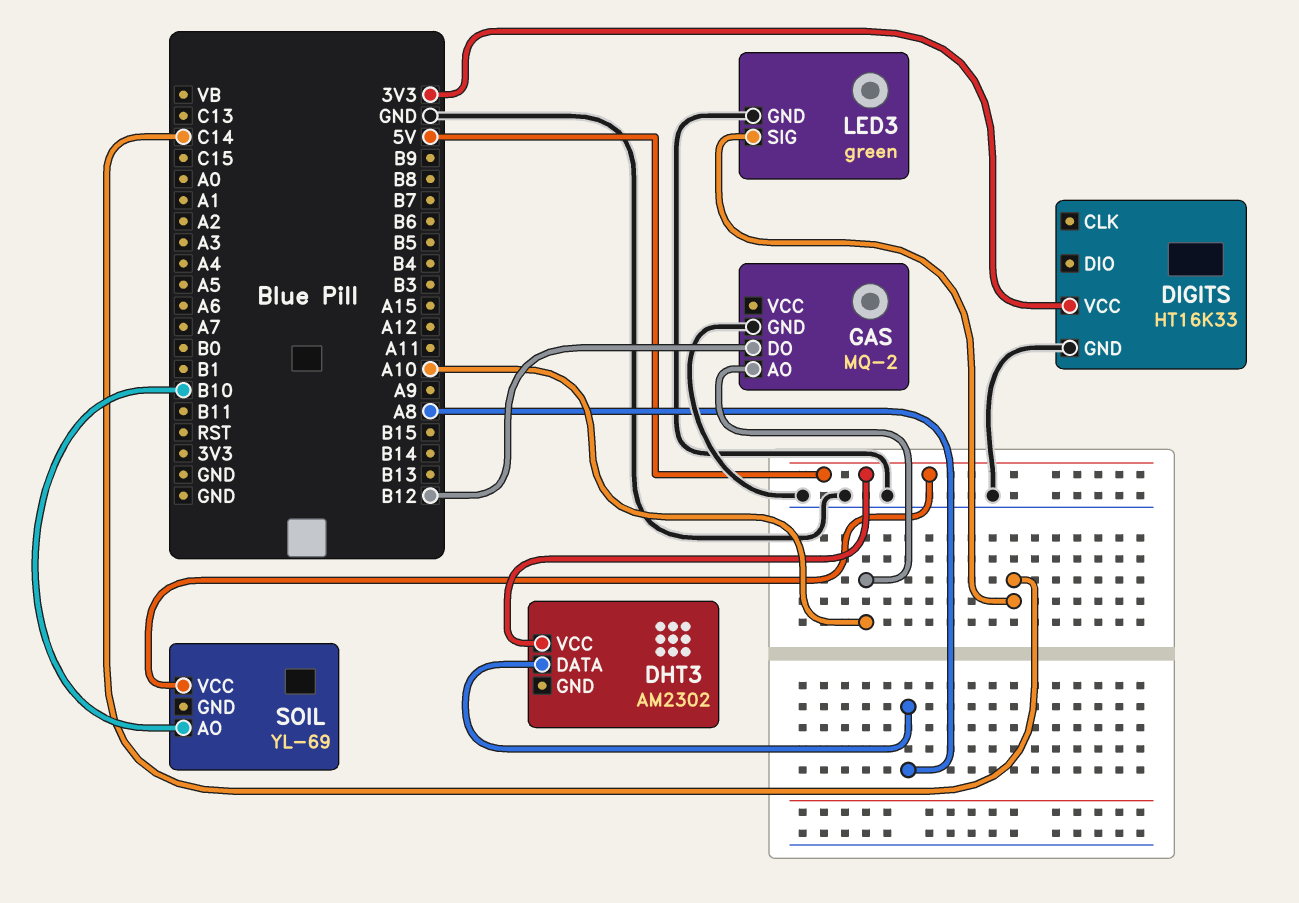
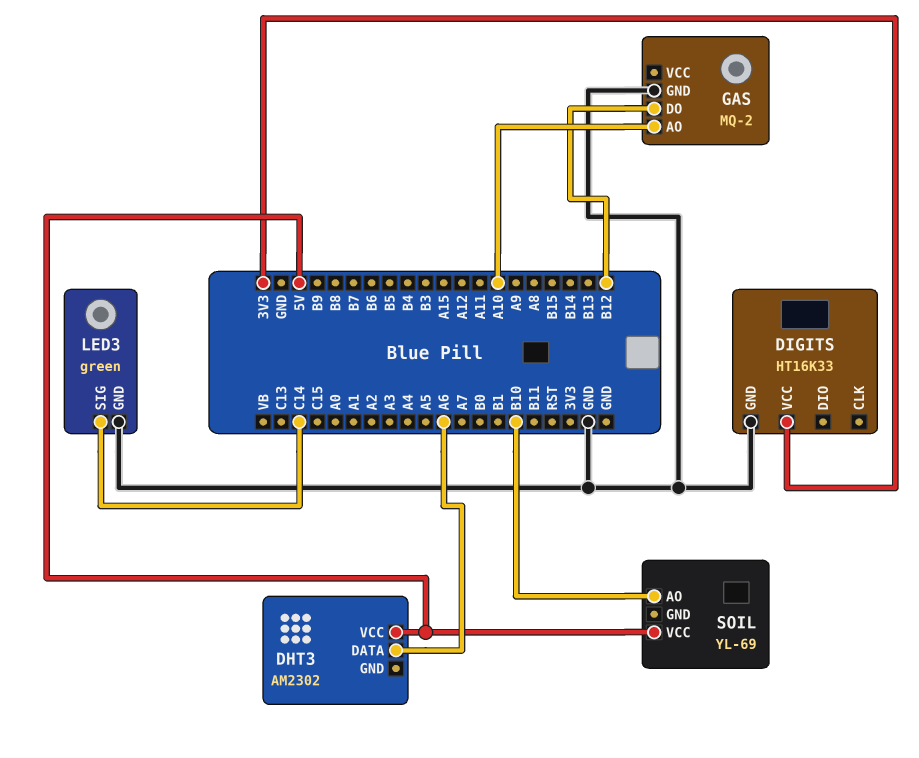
DHT3 pin DATA: A8 -> A6

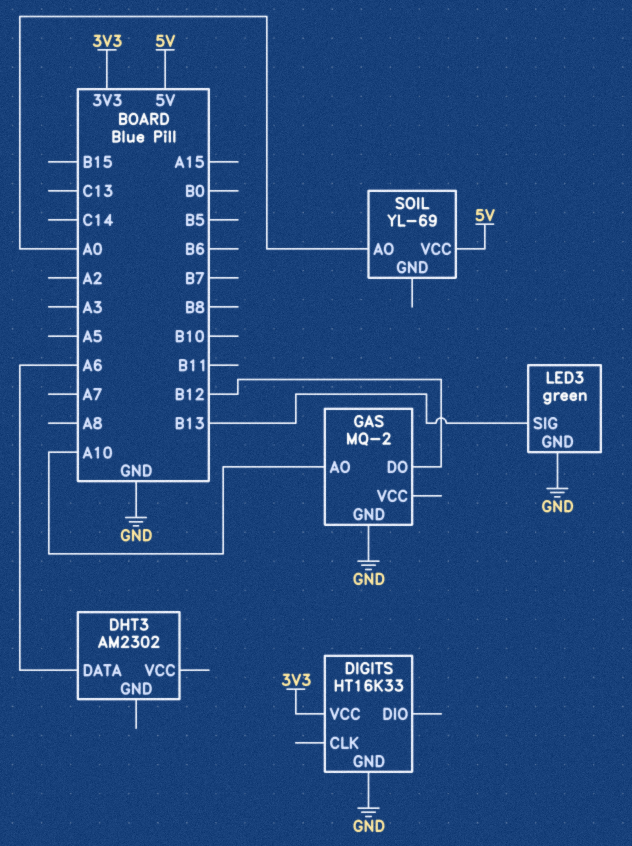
DHT3 pin VCC: 5V -> none
LED3 pin SIG: C14 -> B13
SOIL pin AO: B10 -> A0

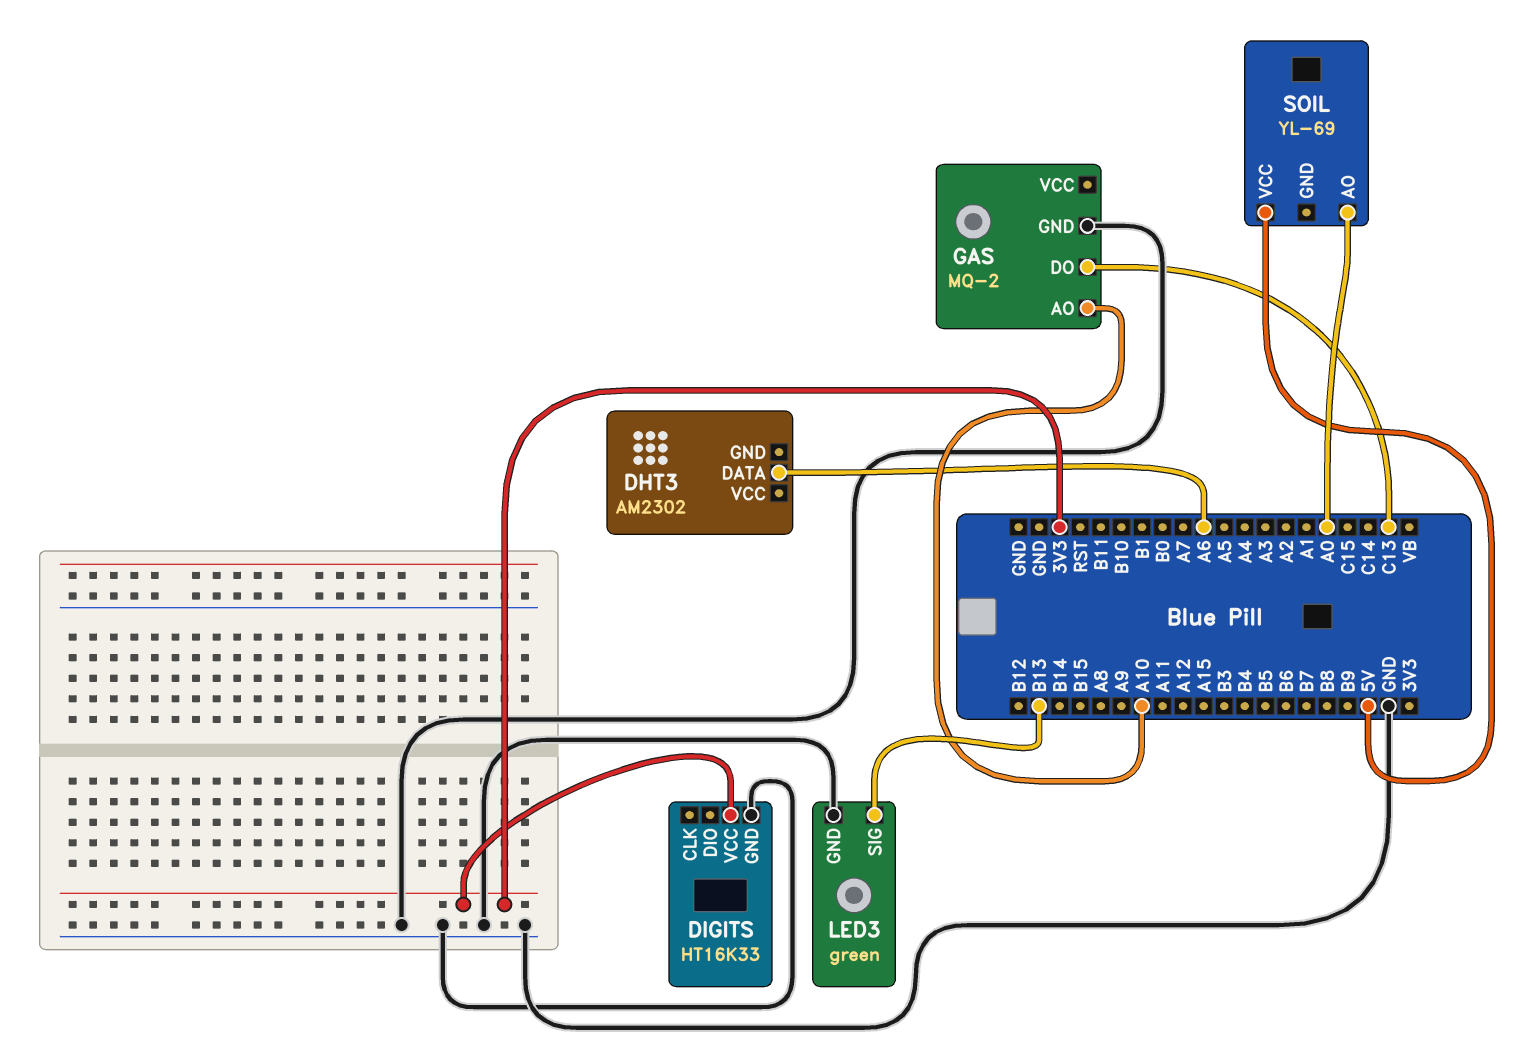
GAS pin DO: B12 -> C13

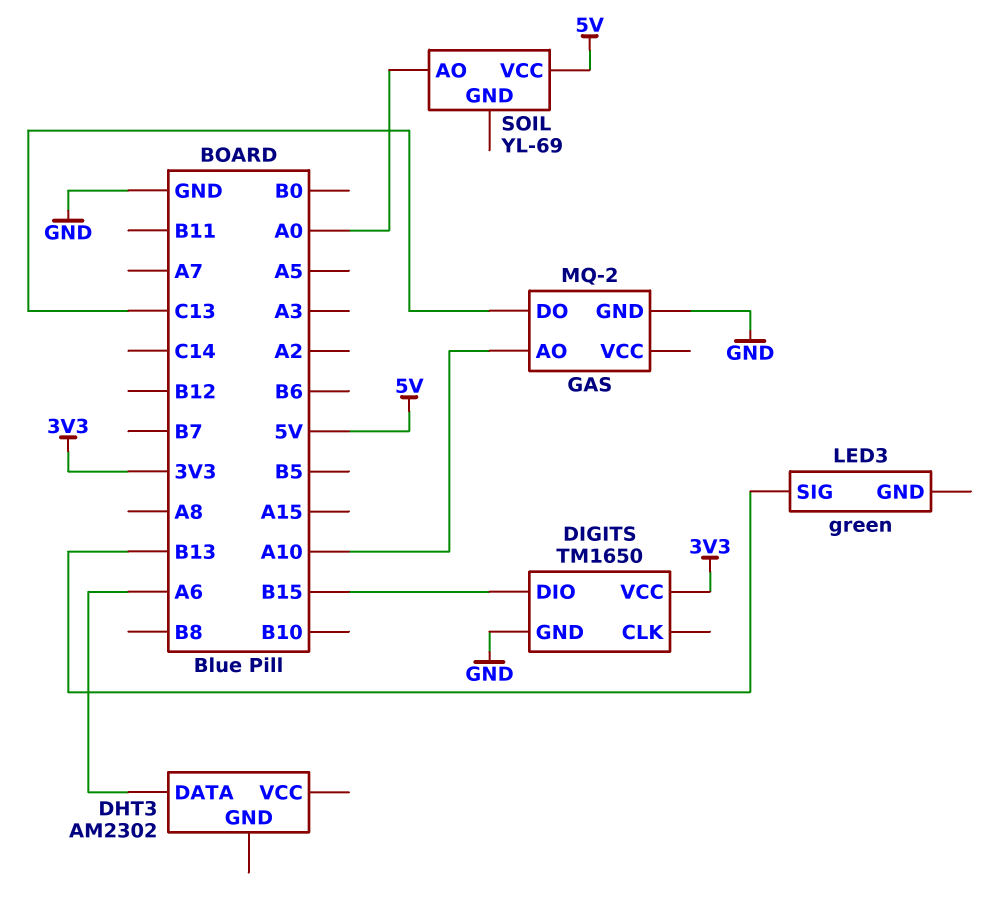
DIGITS: HT16K33 -> TM1650
DIGITS pin DIO: none -> B15
LED3 pin GND: GND -> none

